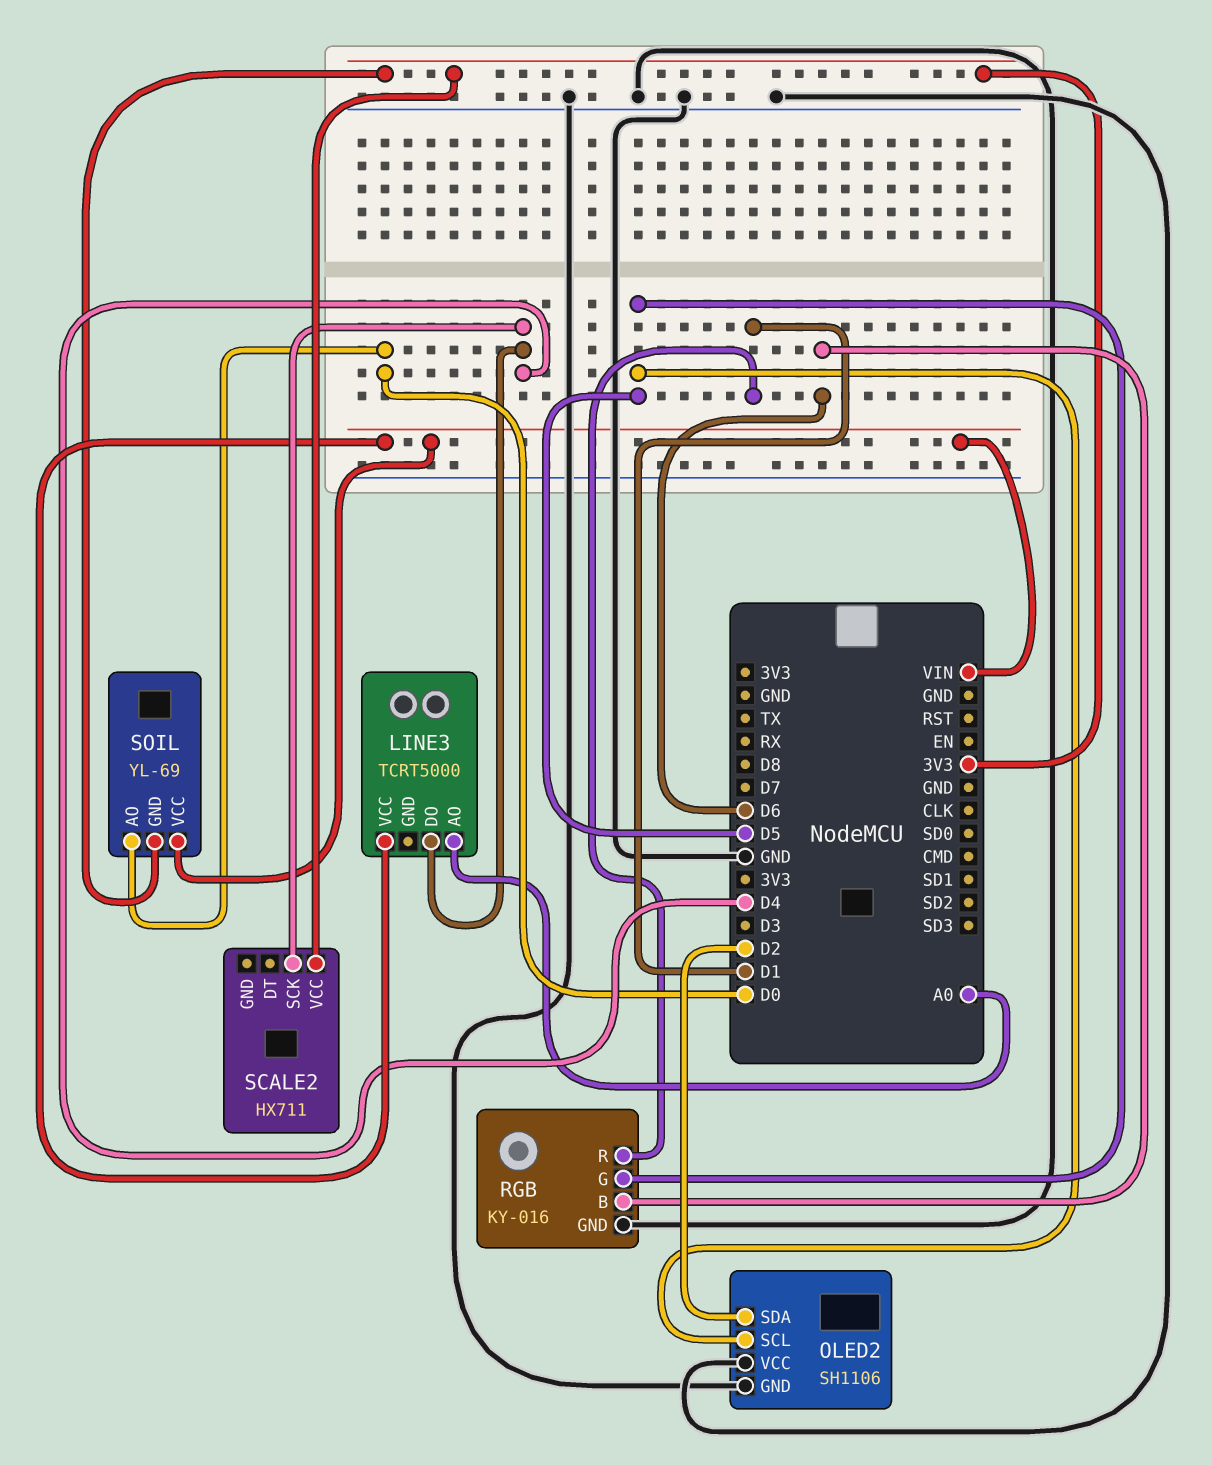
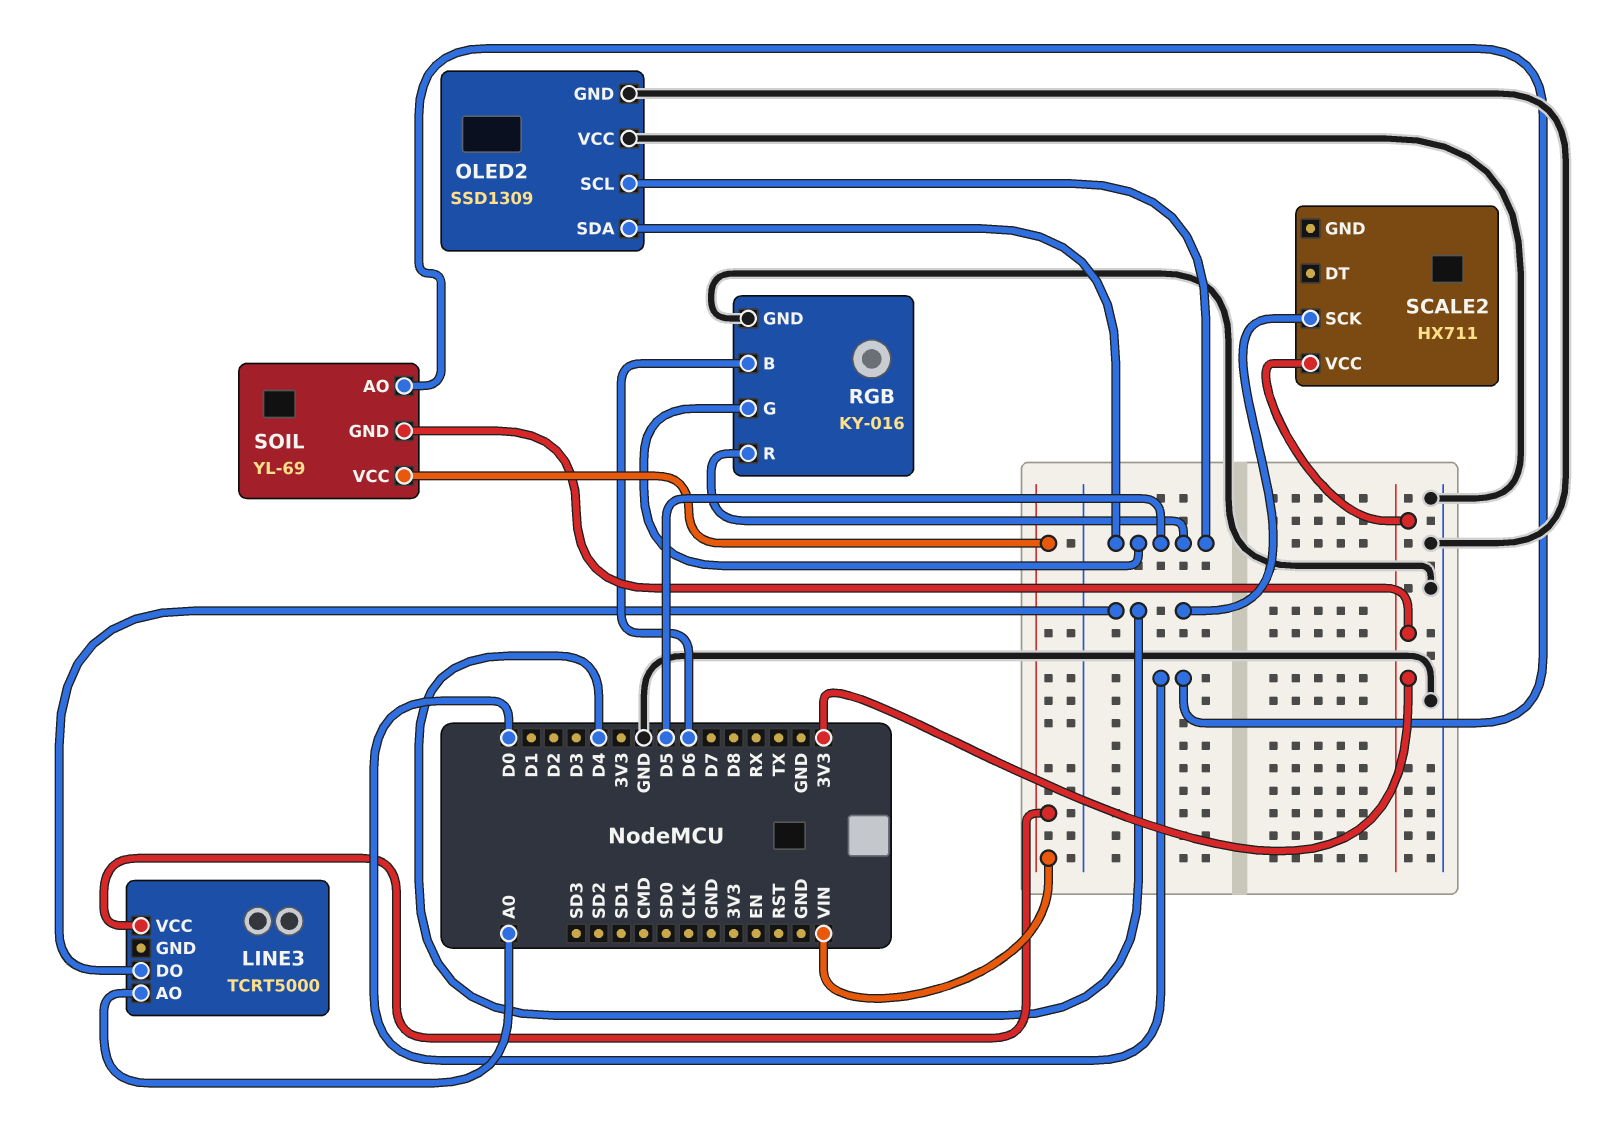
OLED2: SH1106 -> SSD1309
OLED2 pin SDA: D2 -> D5
RGB pin R: D1 -> D5

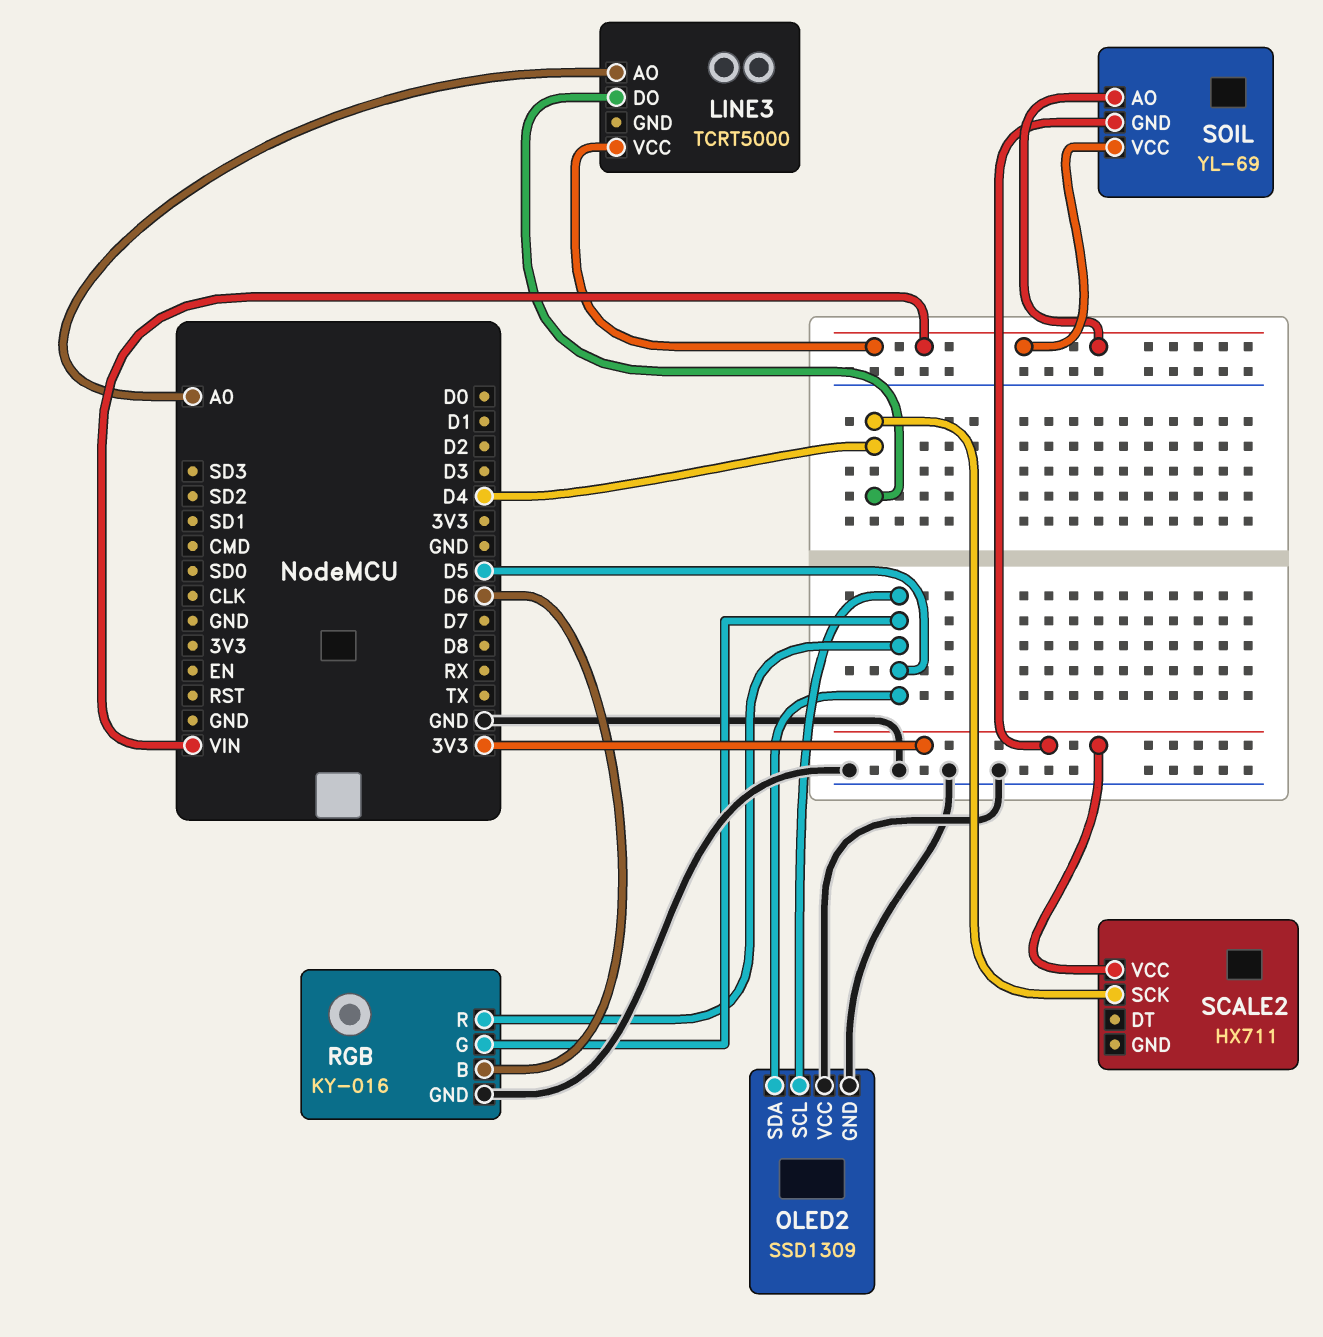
SOIL pin AO: D0 -> VIN

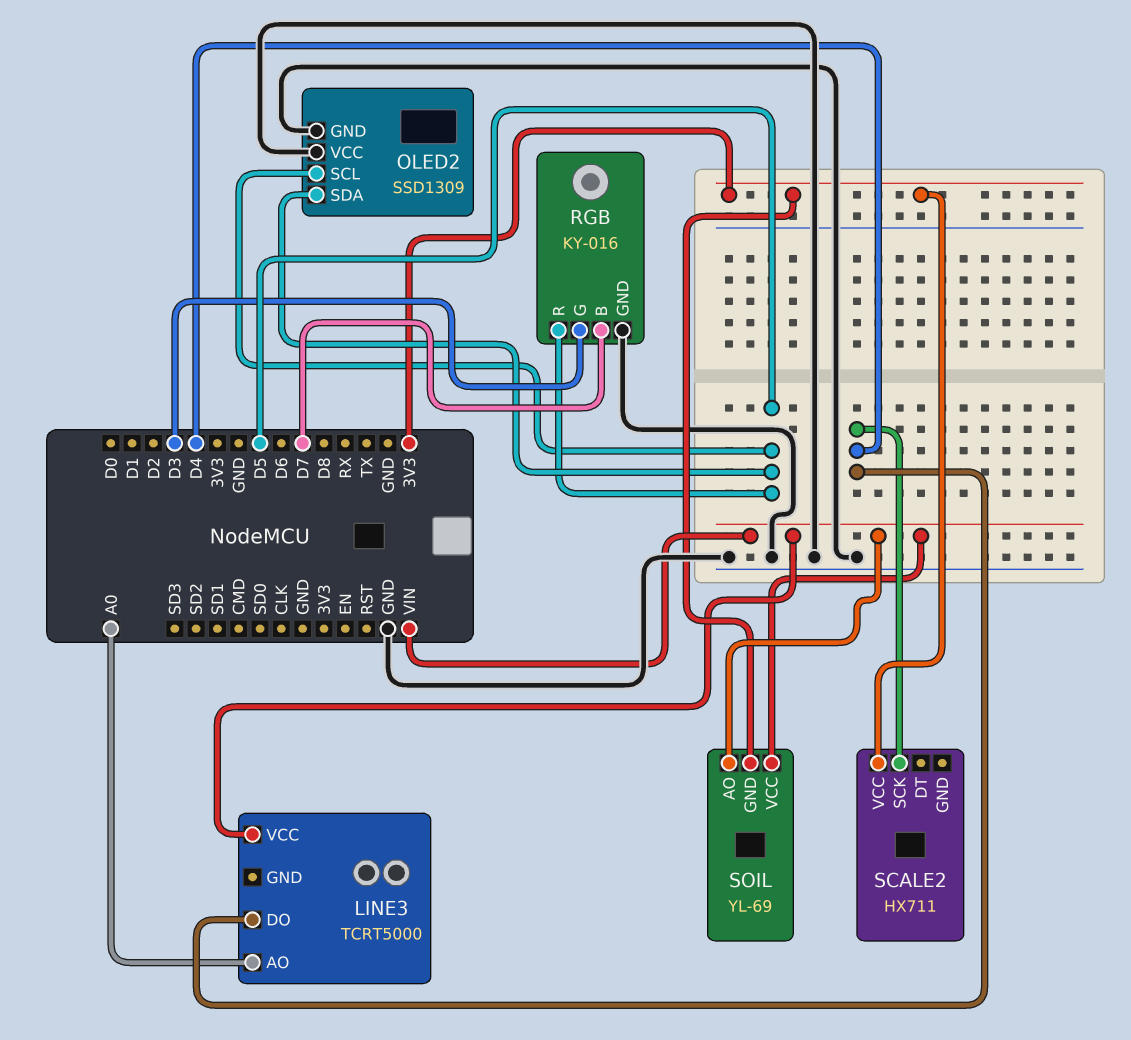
RGB pin B: D6 -> D7
RGB pin G: D5 -> D3

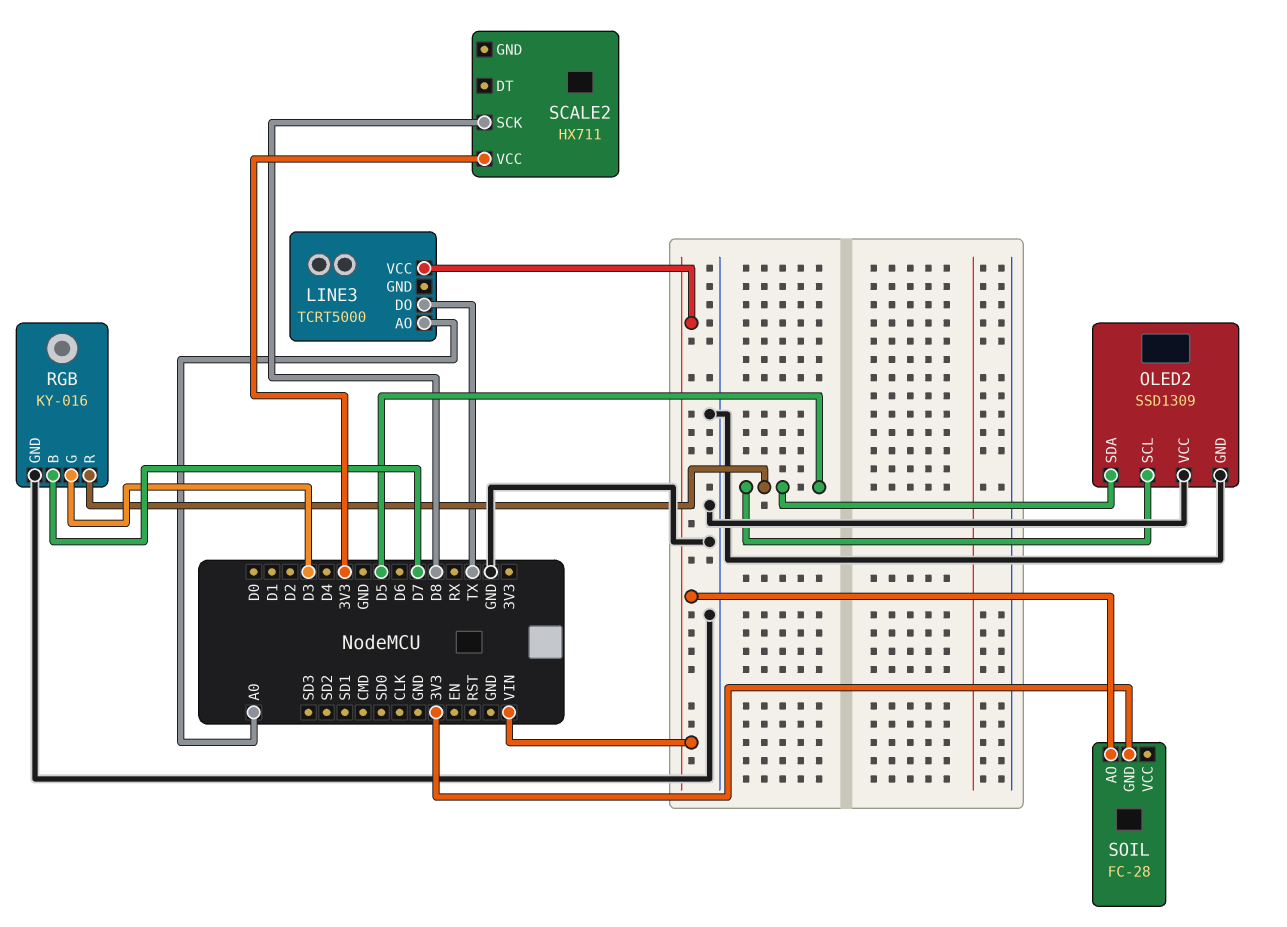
LINE3 pin DO: D4 -> TX
SCALE2 pin SCK: D4 -> D8
SOIL: YL-69 -> FC-28
SOIL pin VCC: VIN -> none

